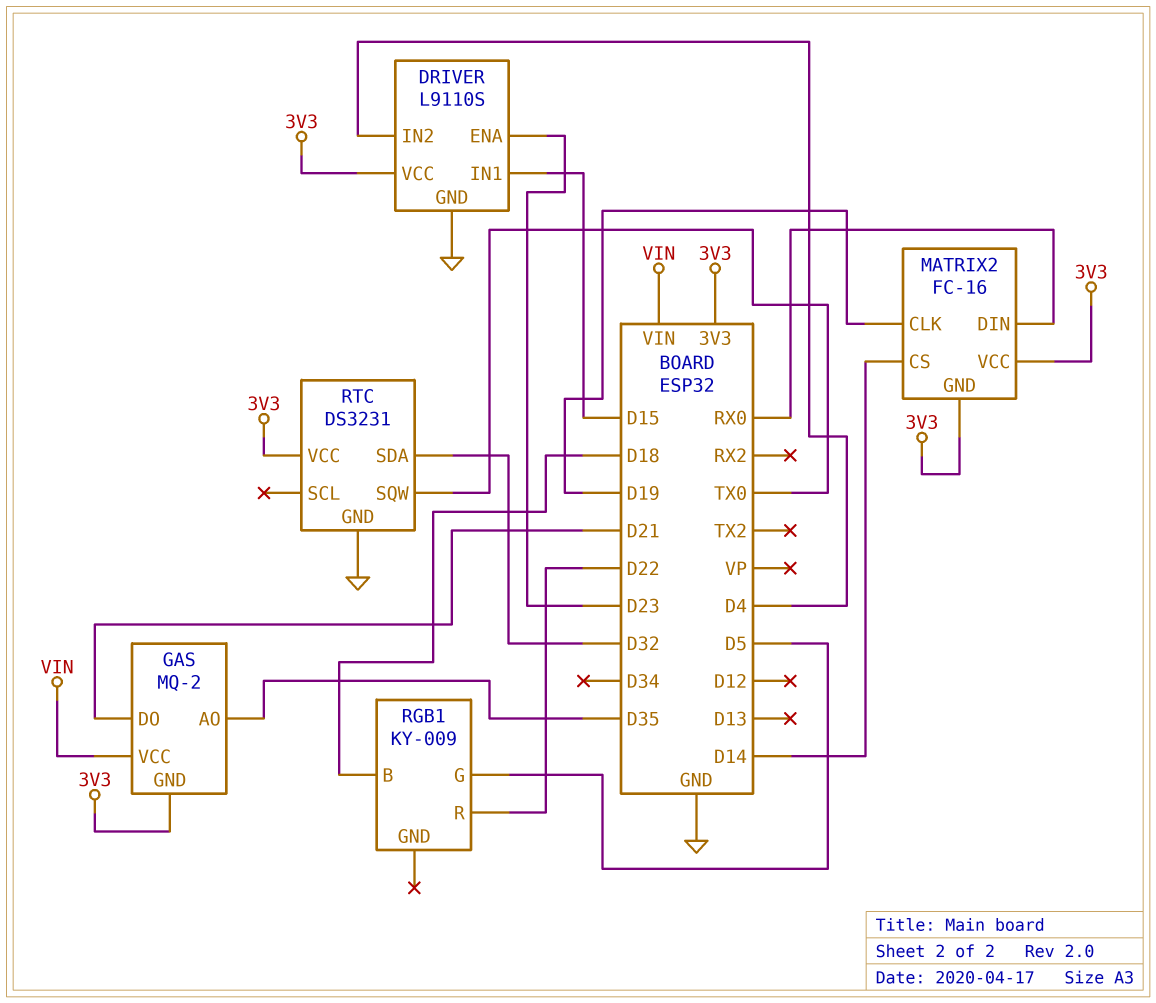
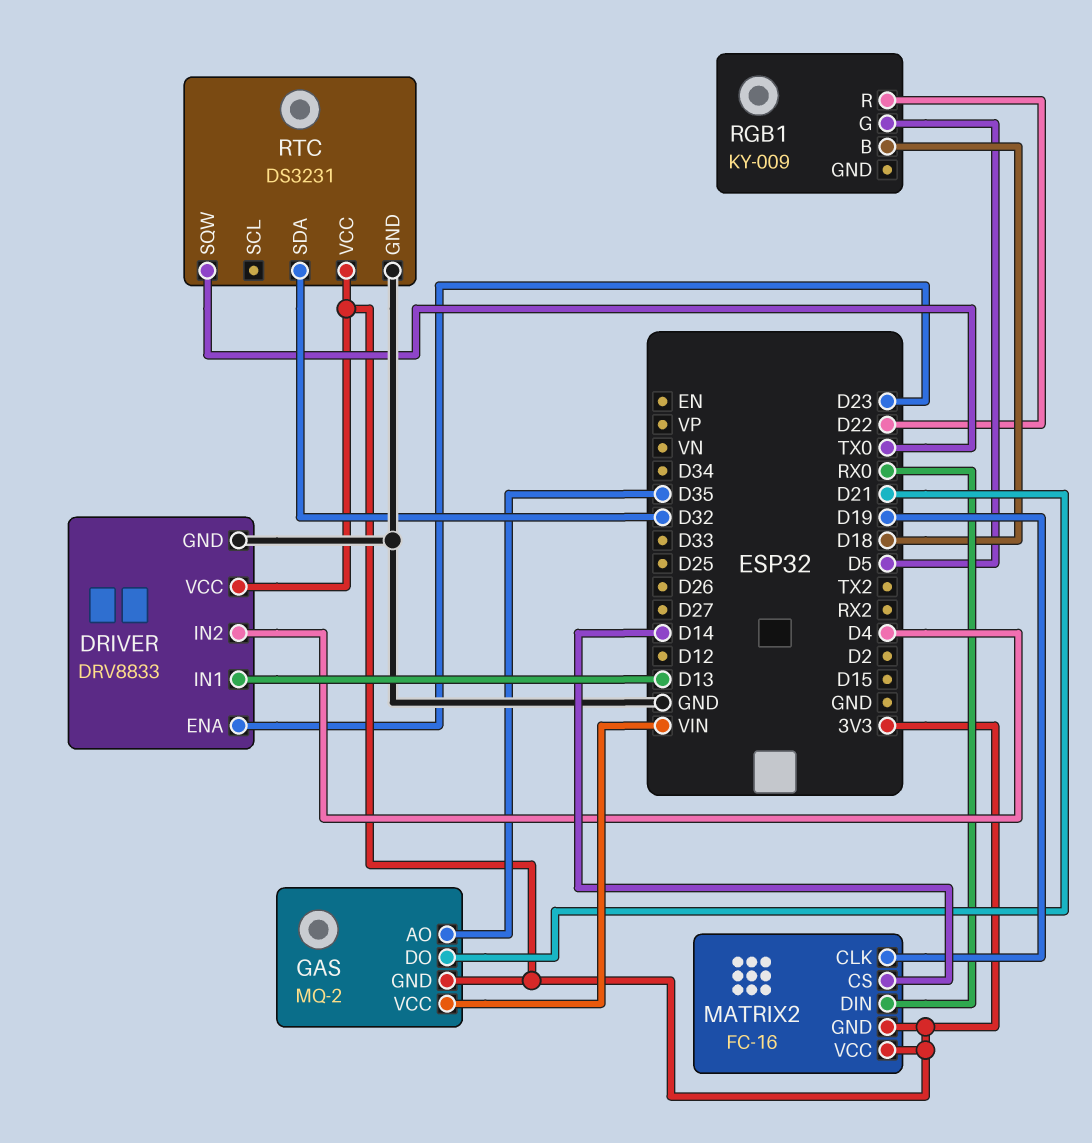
DRIVER: L9110S -> DRV8833
DRIVER pin IN1: D15 -> D13

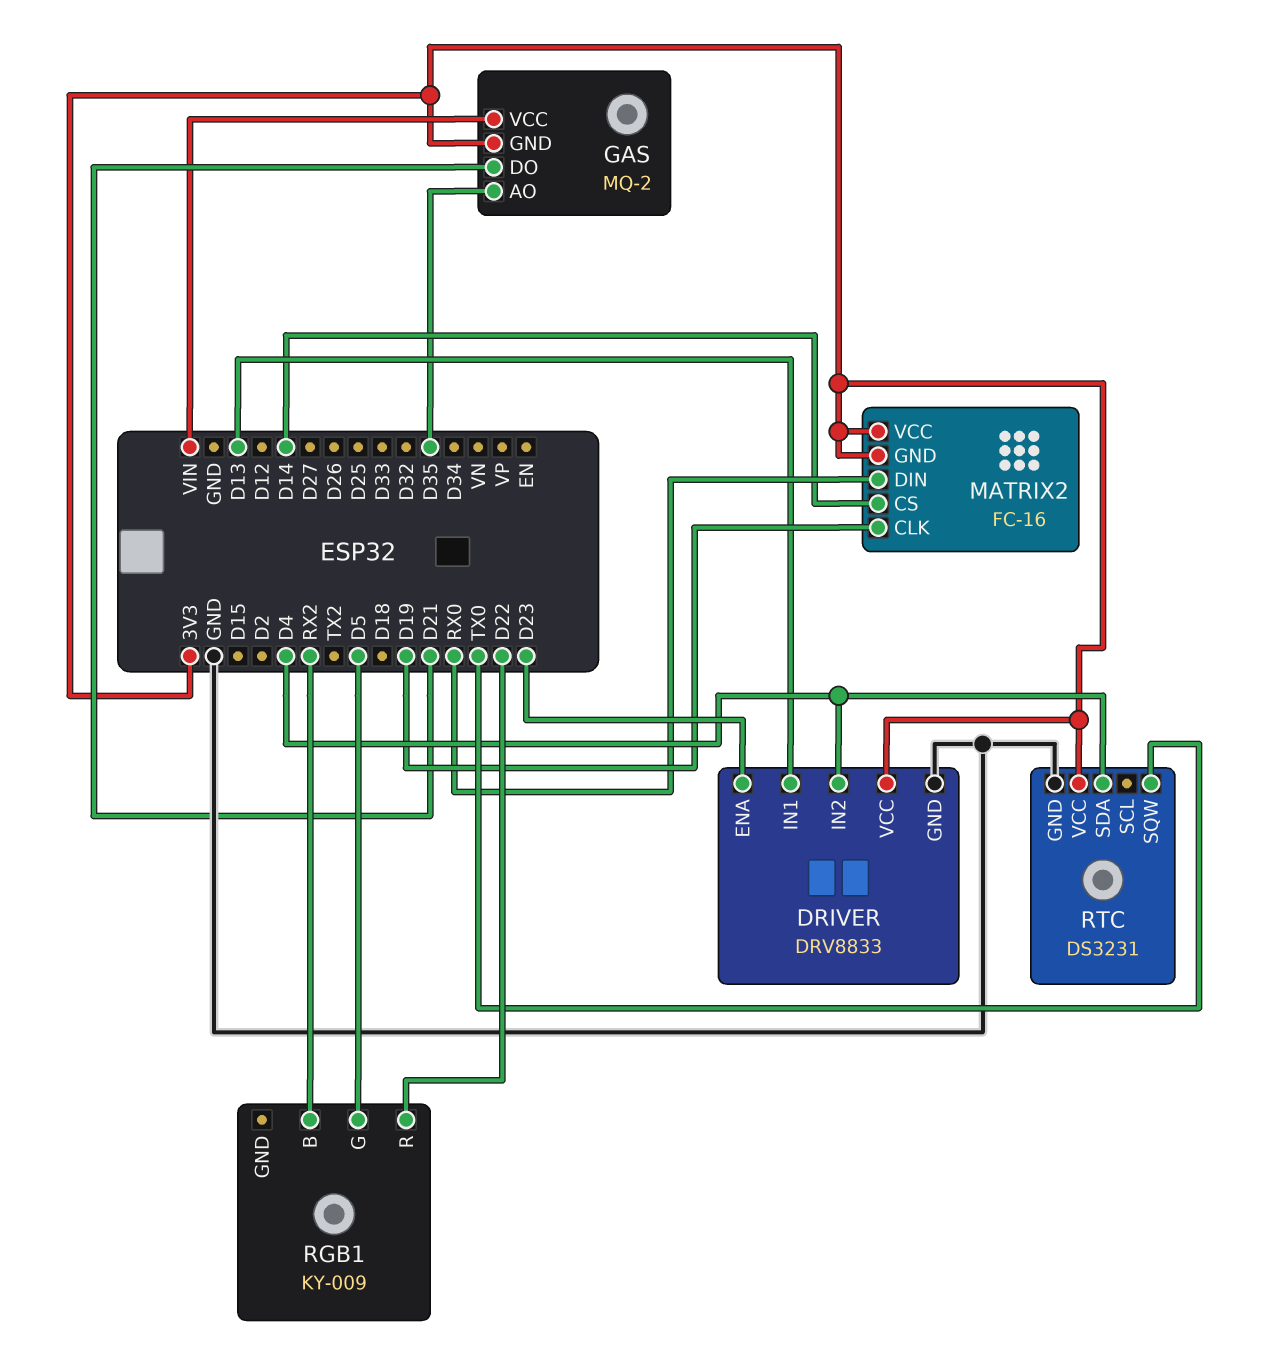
RGB1 pin B: D18 -> RX2
RTC pin SDA: D32 -> D4

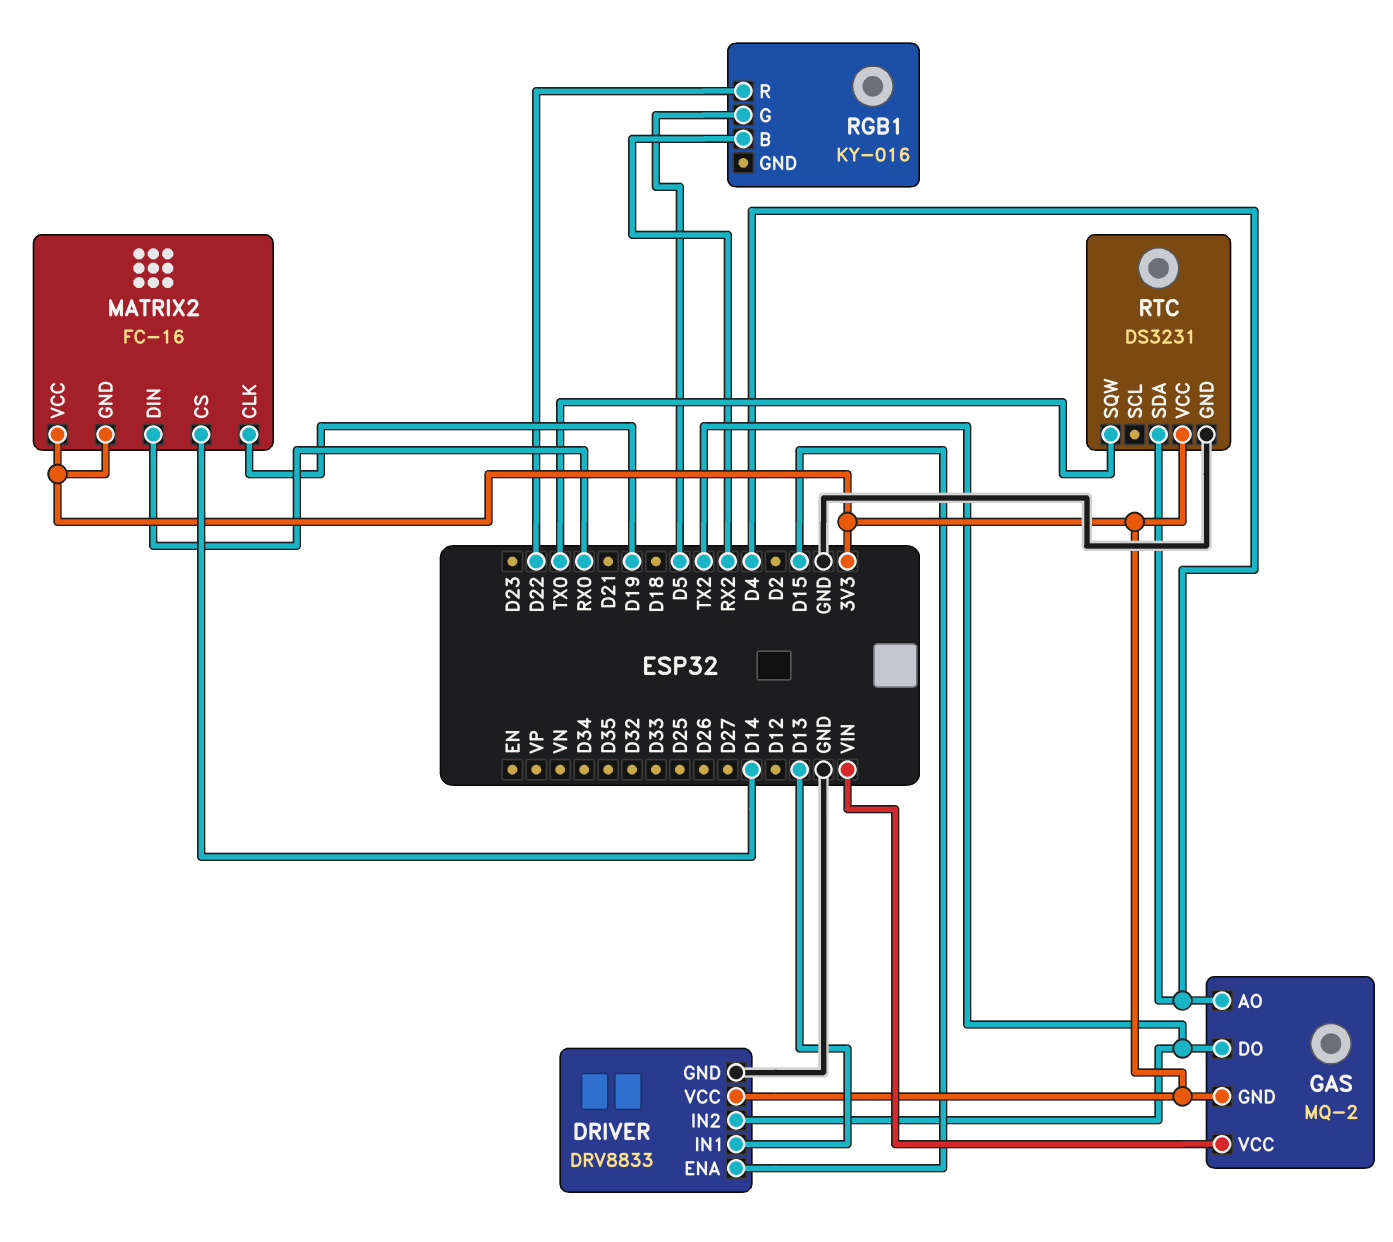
DRIVER pin ENA: D23 -> D15
DRIVER pin IN2: D4 -> TX2
GAS pin AO: D35 -> D4
GAS pin DO: D21 -> TX2
RGB1: KY-009 -> KY-016

